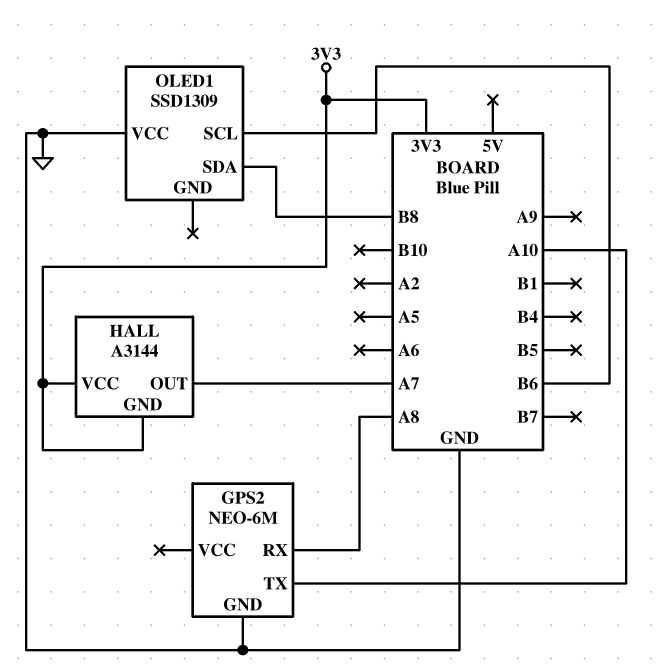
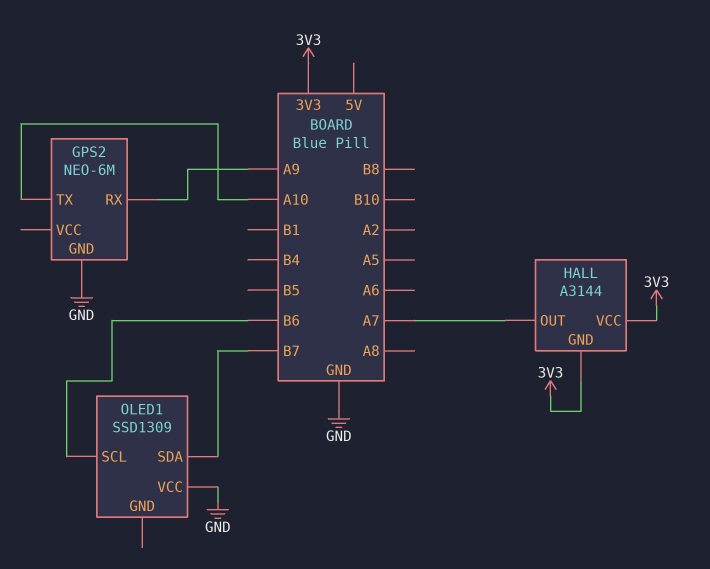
GPS2 pin RX: A8 -> A9
OLED1 pin SDA: B8 -> B7

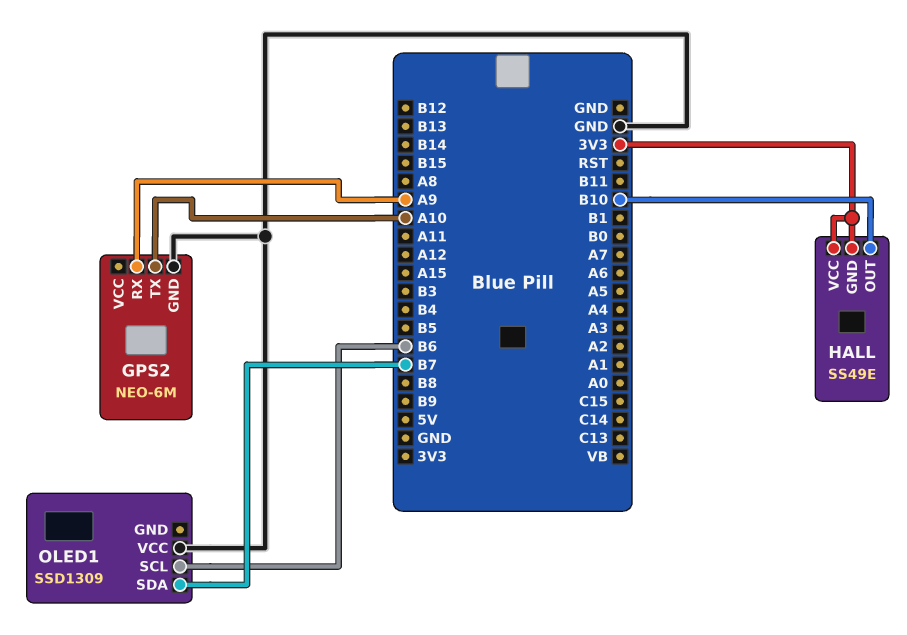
HALL: A3144 -> SS49E
HALL pin OUT: A7 -> B10

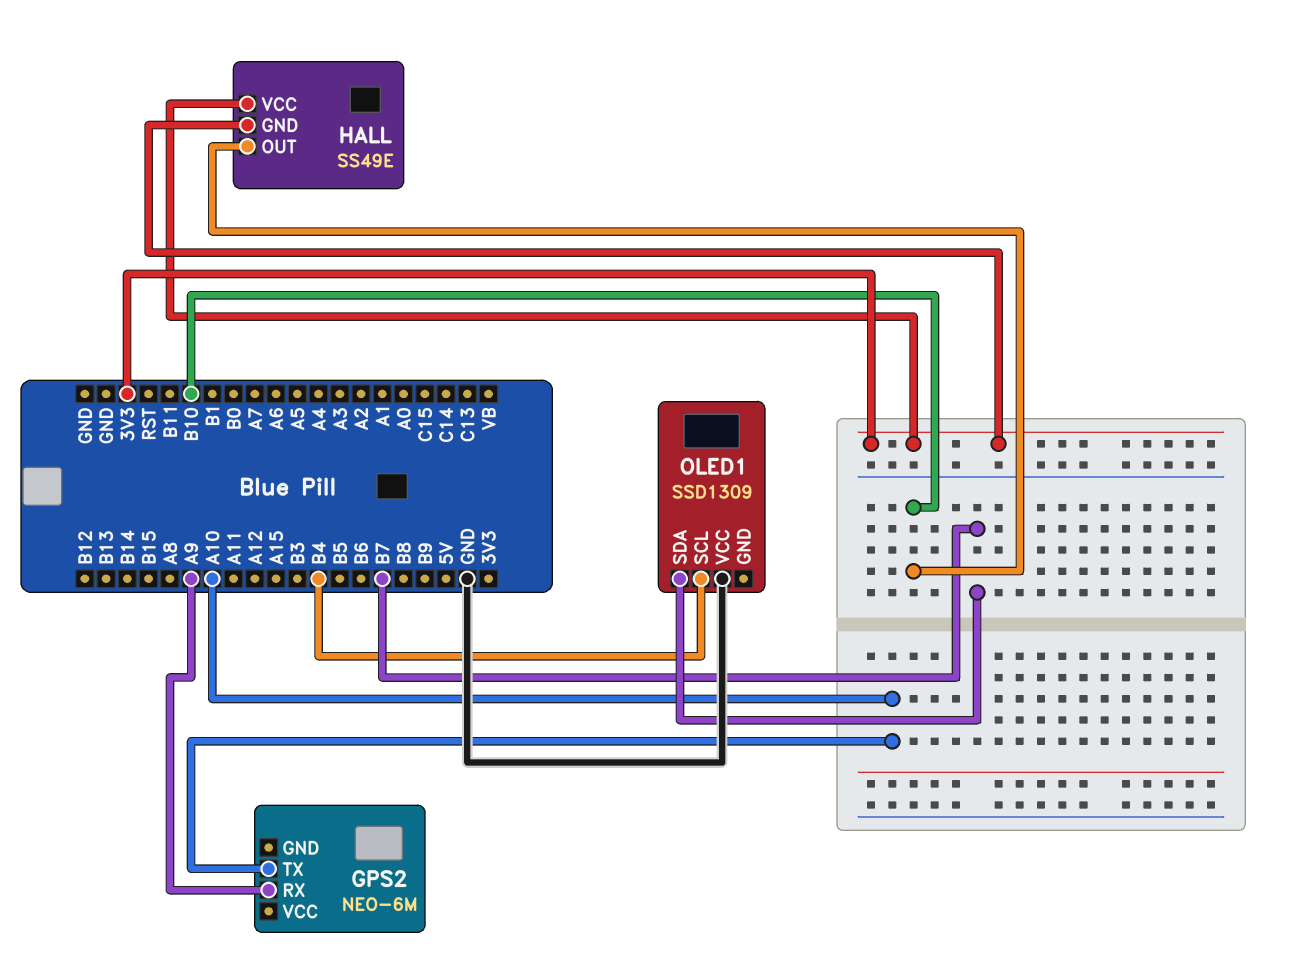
GPS2 pin GND: GND -> none
OLED1 pin SCL: B6 -> B4

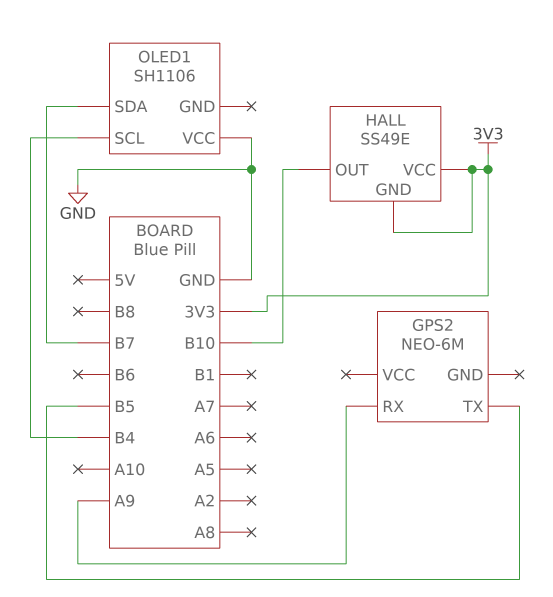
GPS2 pin TX: A10 -> B5
OLED1: SSD1309 -> SH1106

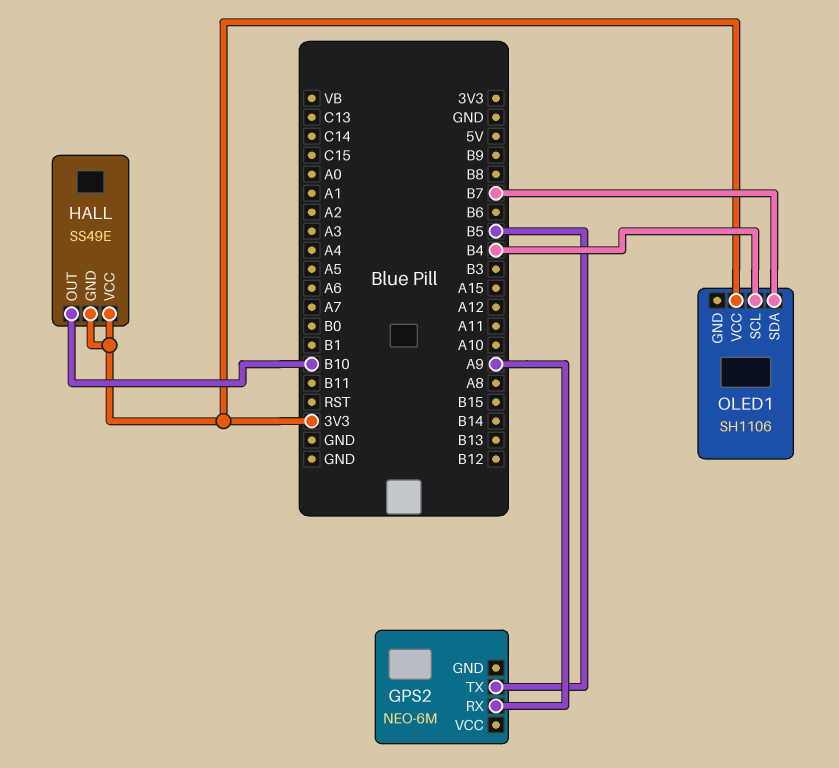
OLED1 pin VCC: GND -> 3V3

